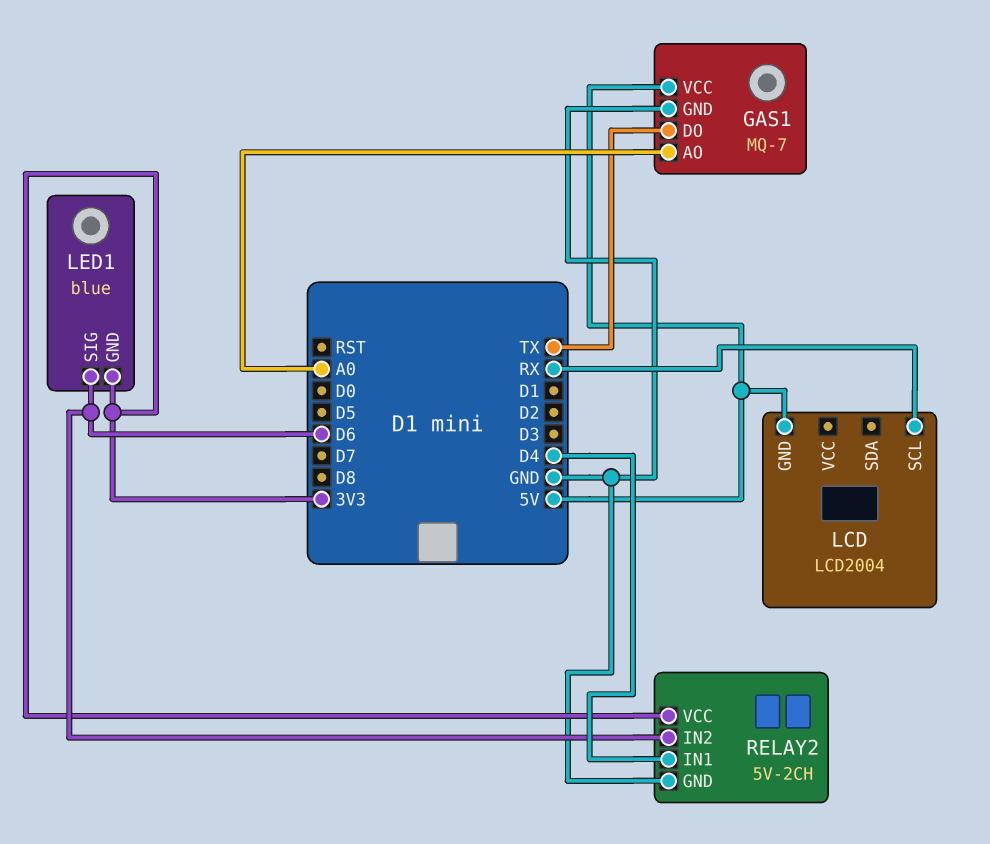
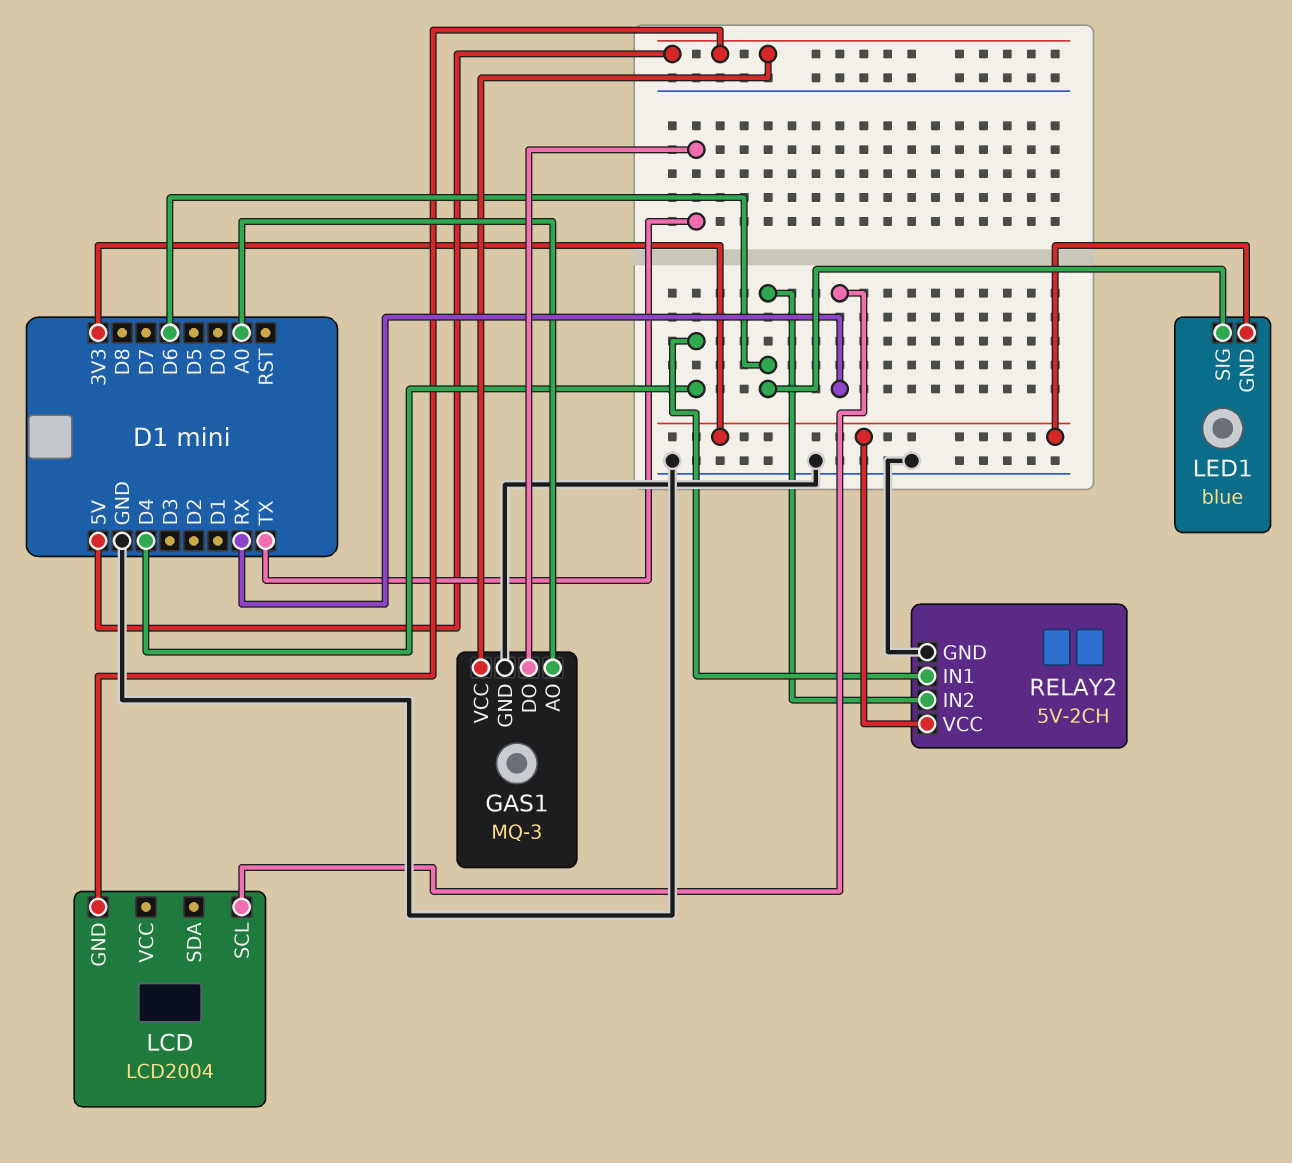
GAS1: MQ-7 -> MQ-3

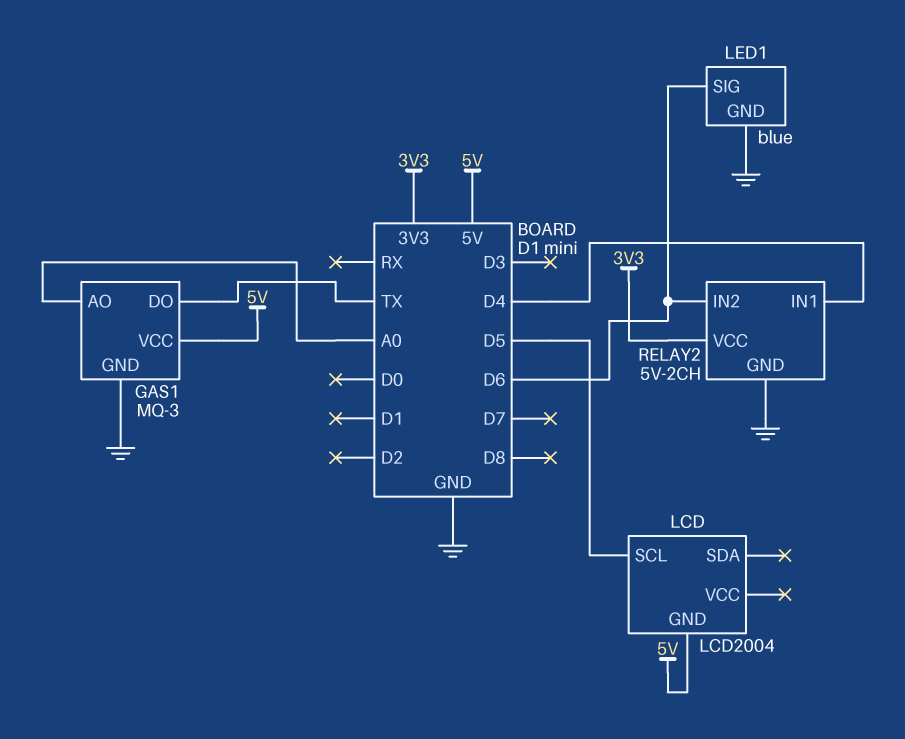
LCD pin SCL: RX -> D5
LED1 pin GND: 3V3 -> GND

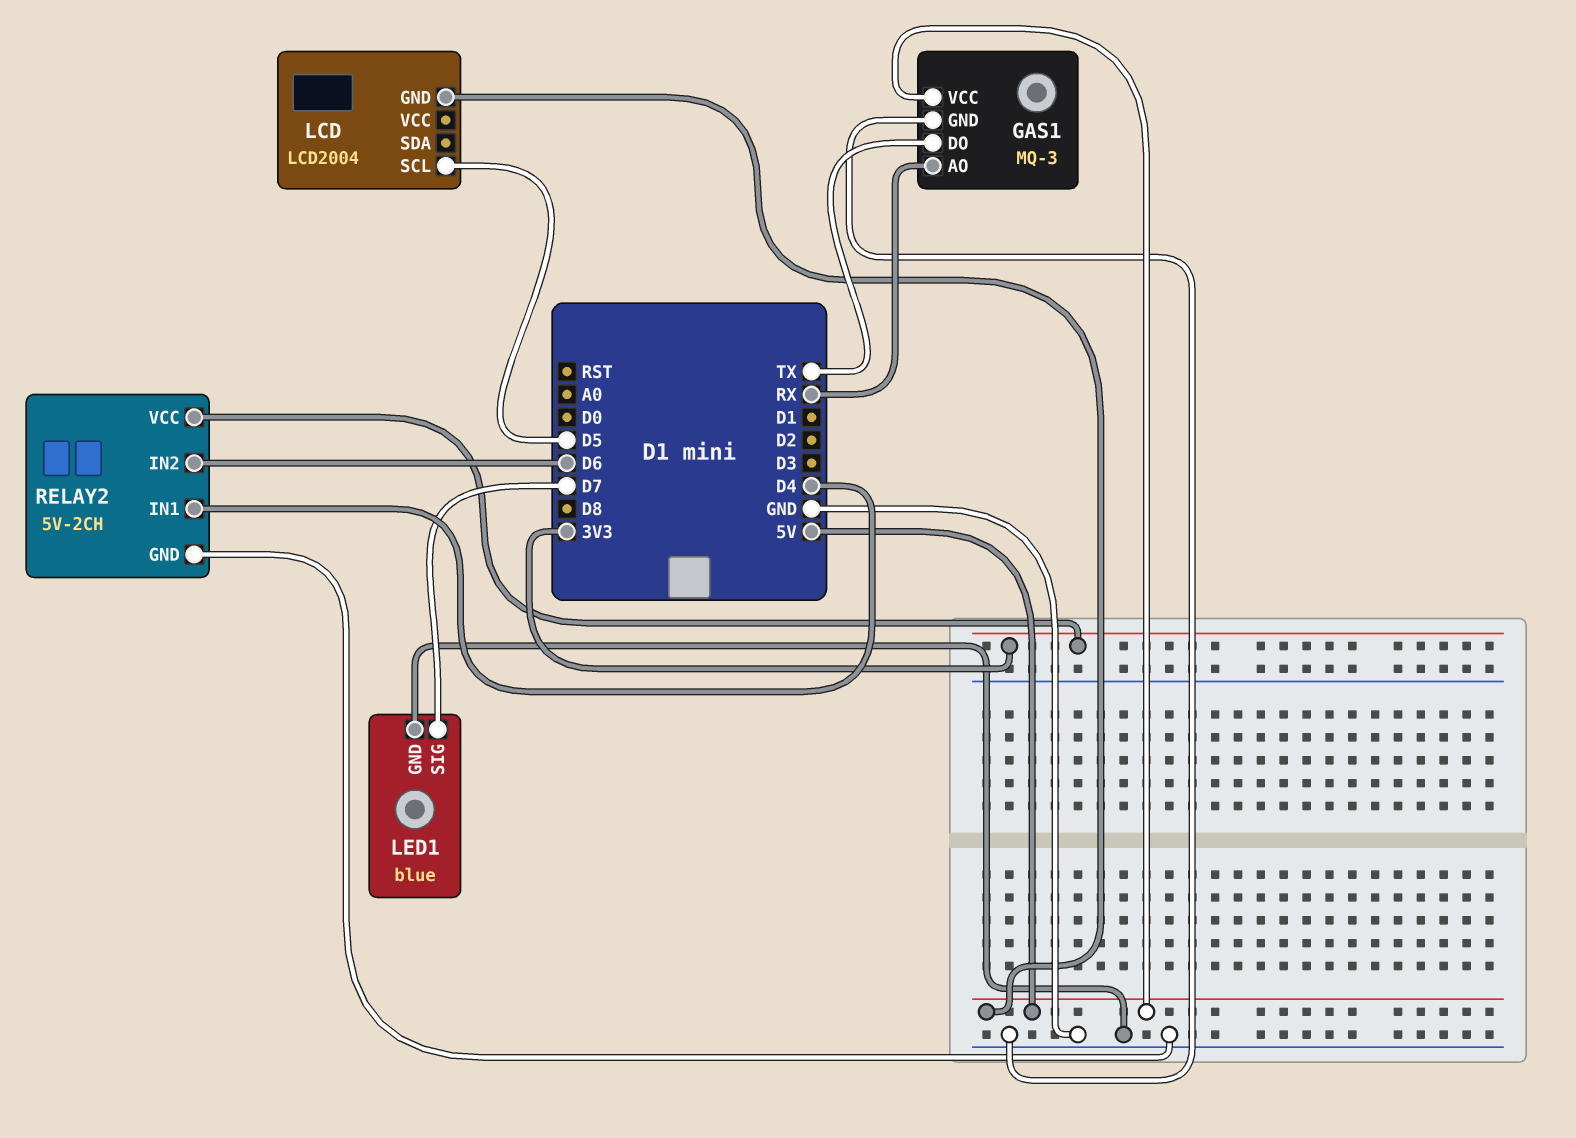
GAS1 pin AO: A0 -> RX
LED1 pin SIG: D6 -> D7

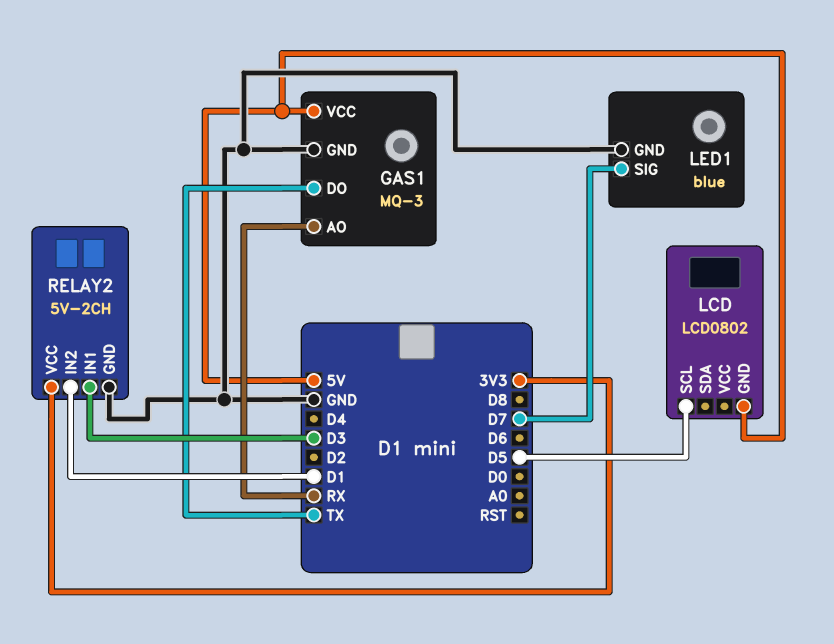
LCD: LCD2004 -> LCD0802
RELAY2 pin IN1: D4 -> D3
RELAY2 pin IN2: D6 -> D1

